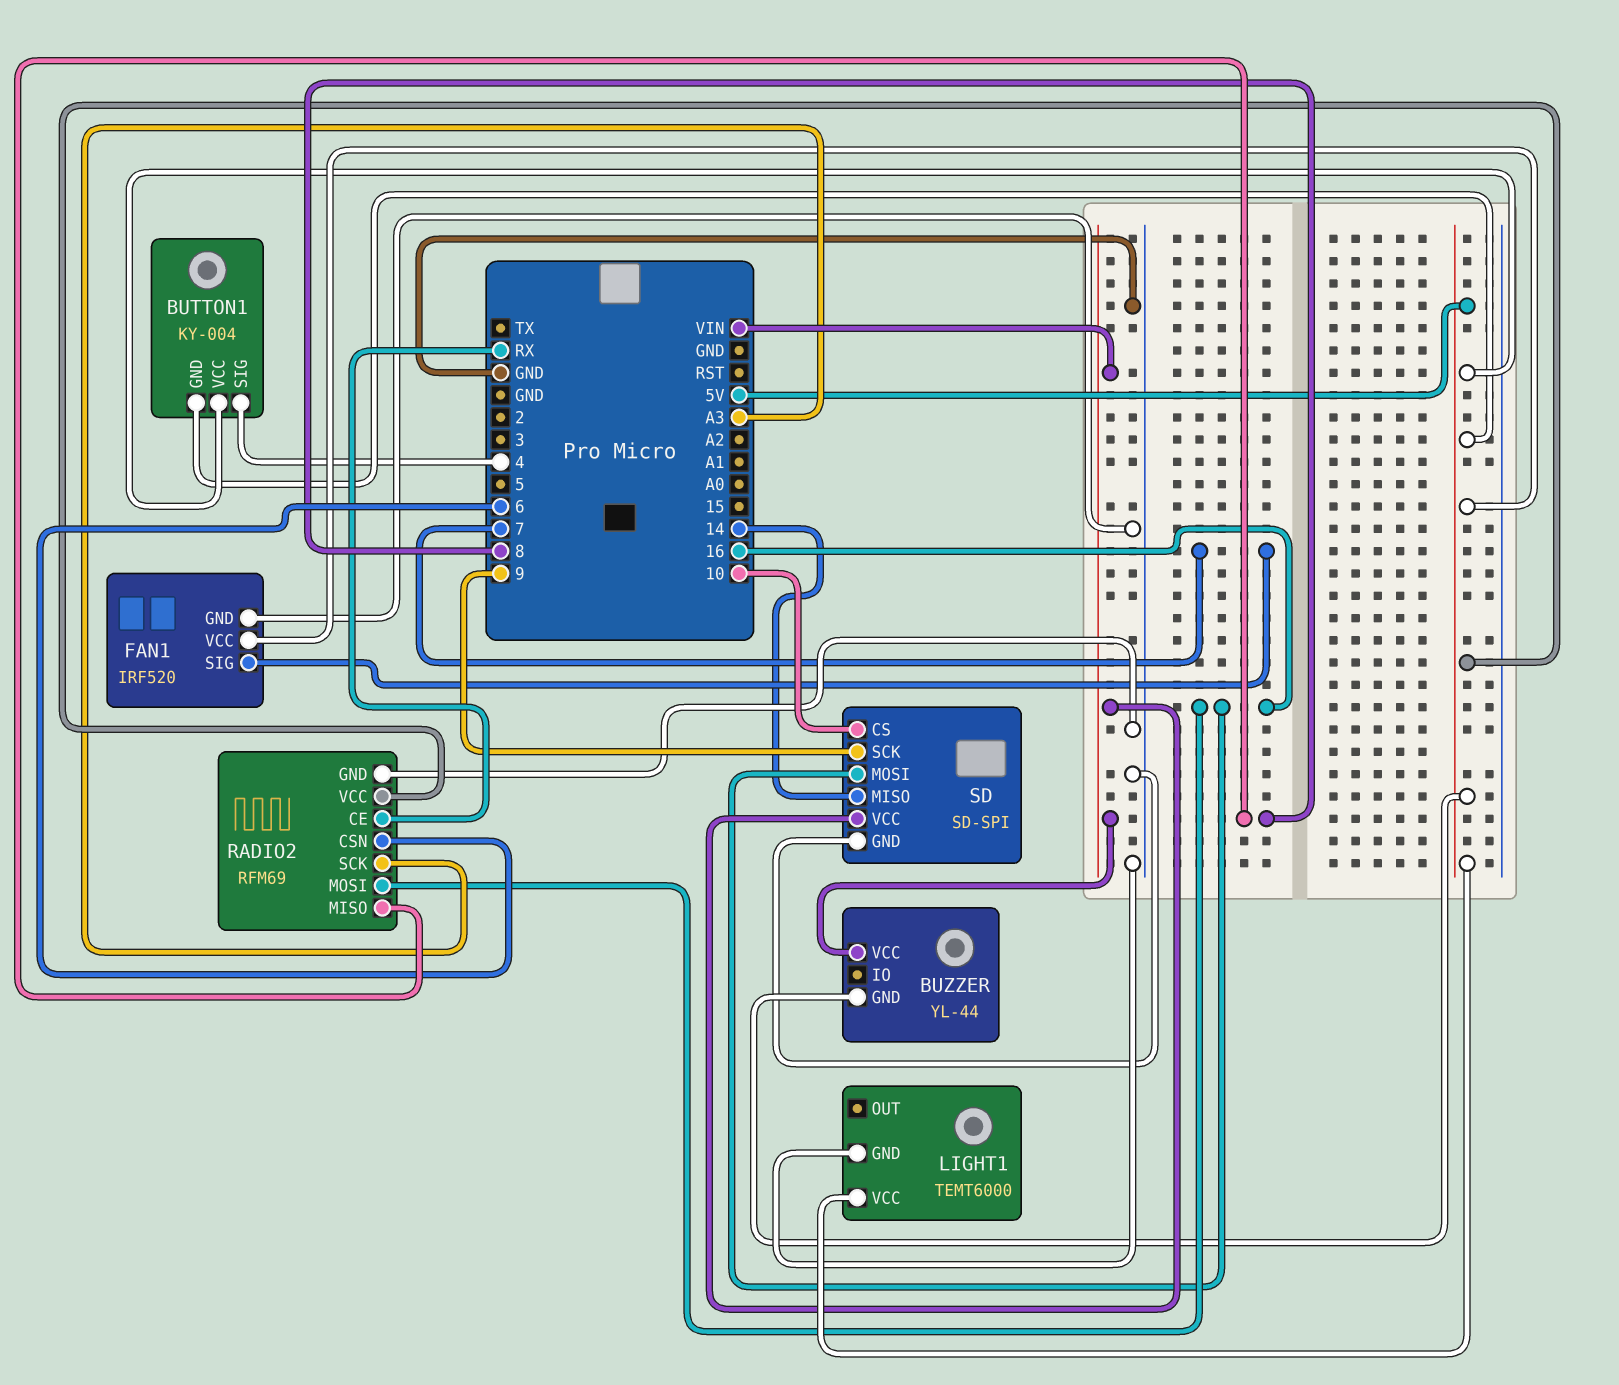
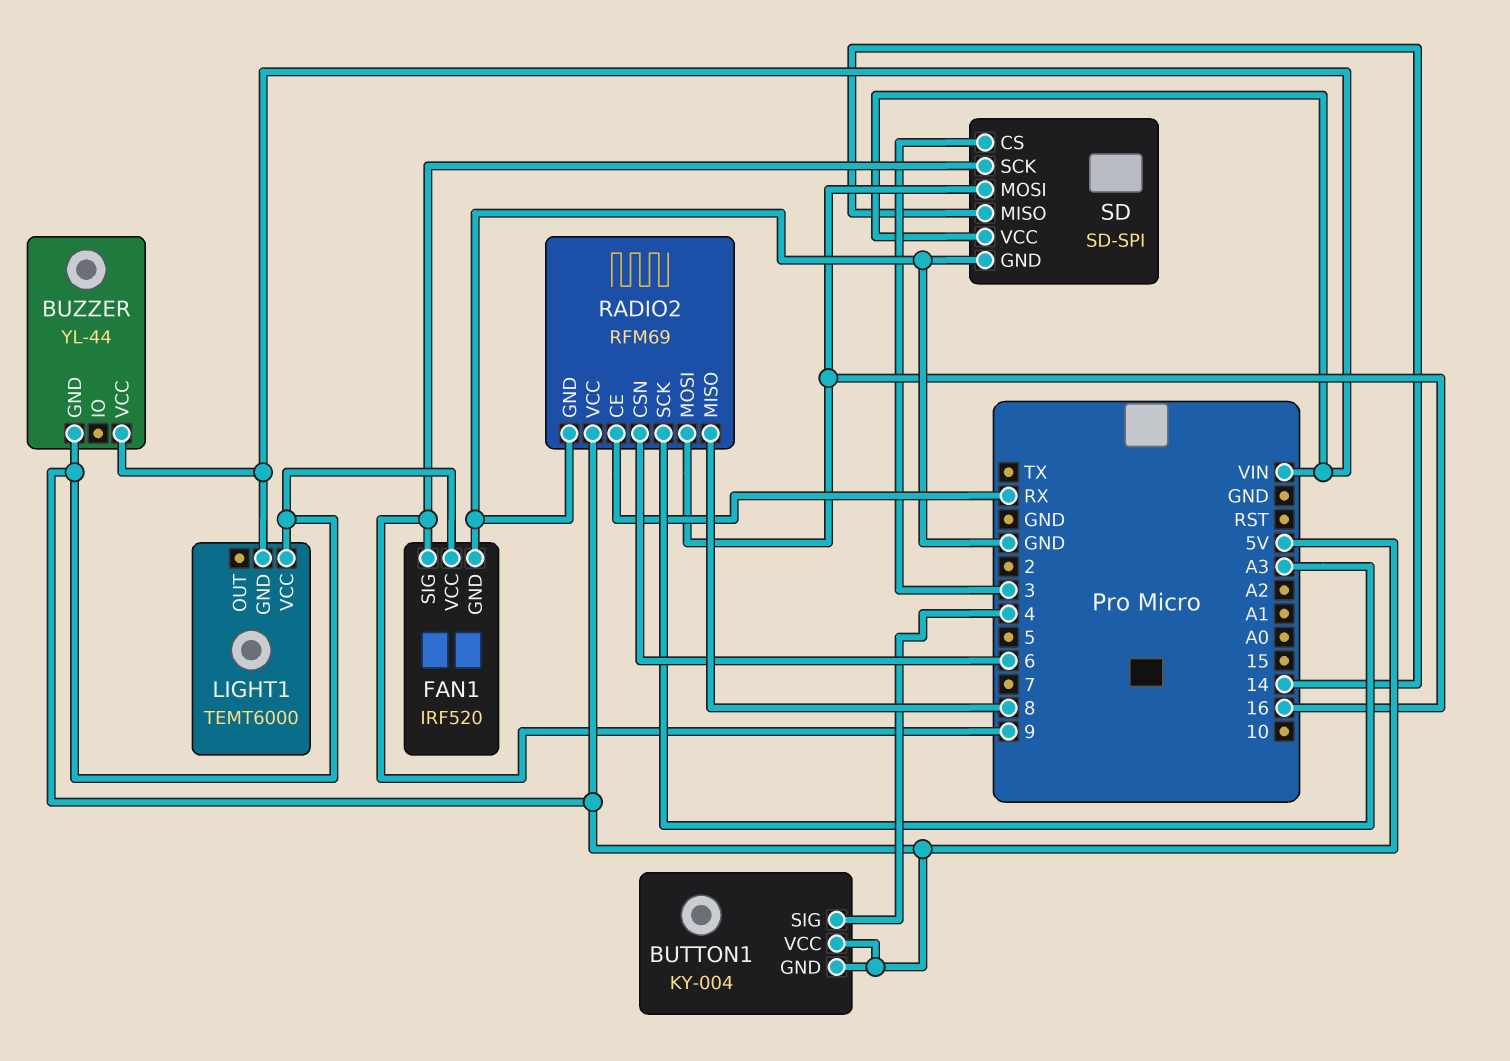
FAN1 pin SIG: 7 -> 9
LIGHT1 pin GND: GND -> VIN
SD pin CS: 10 -> 3

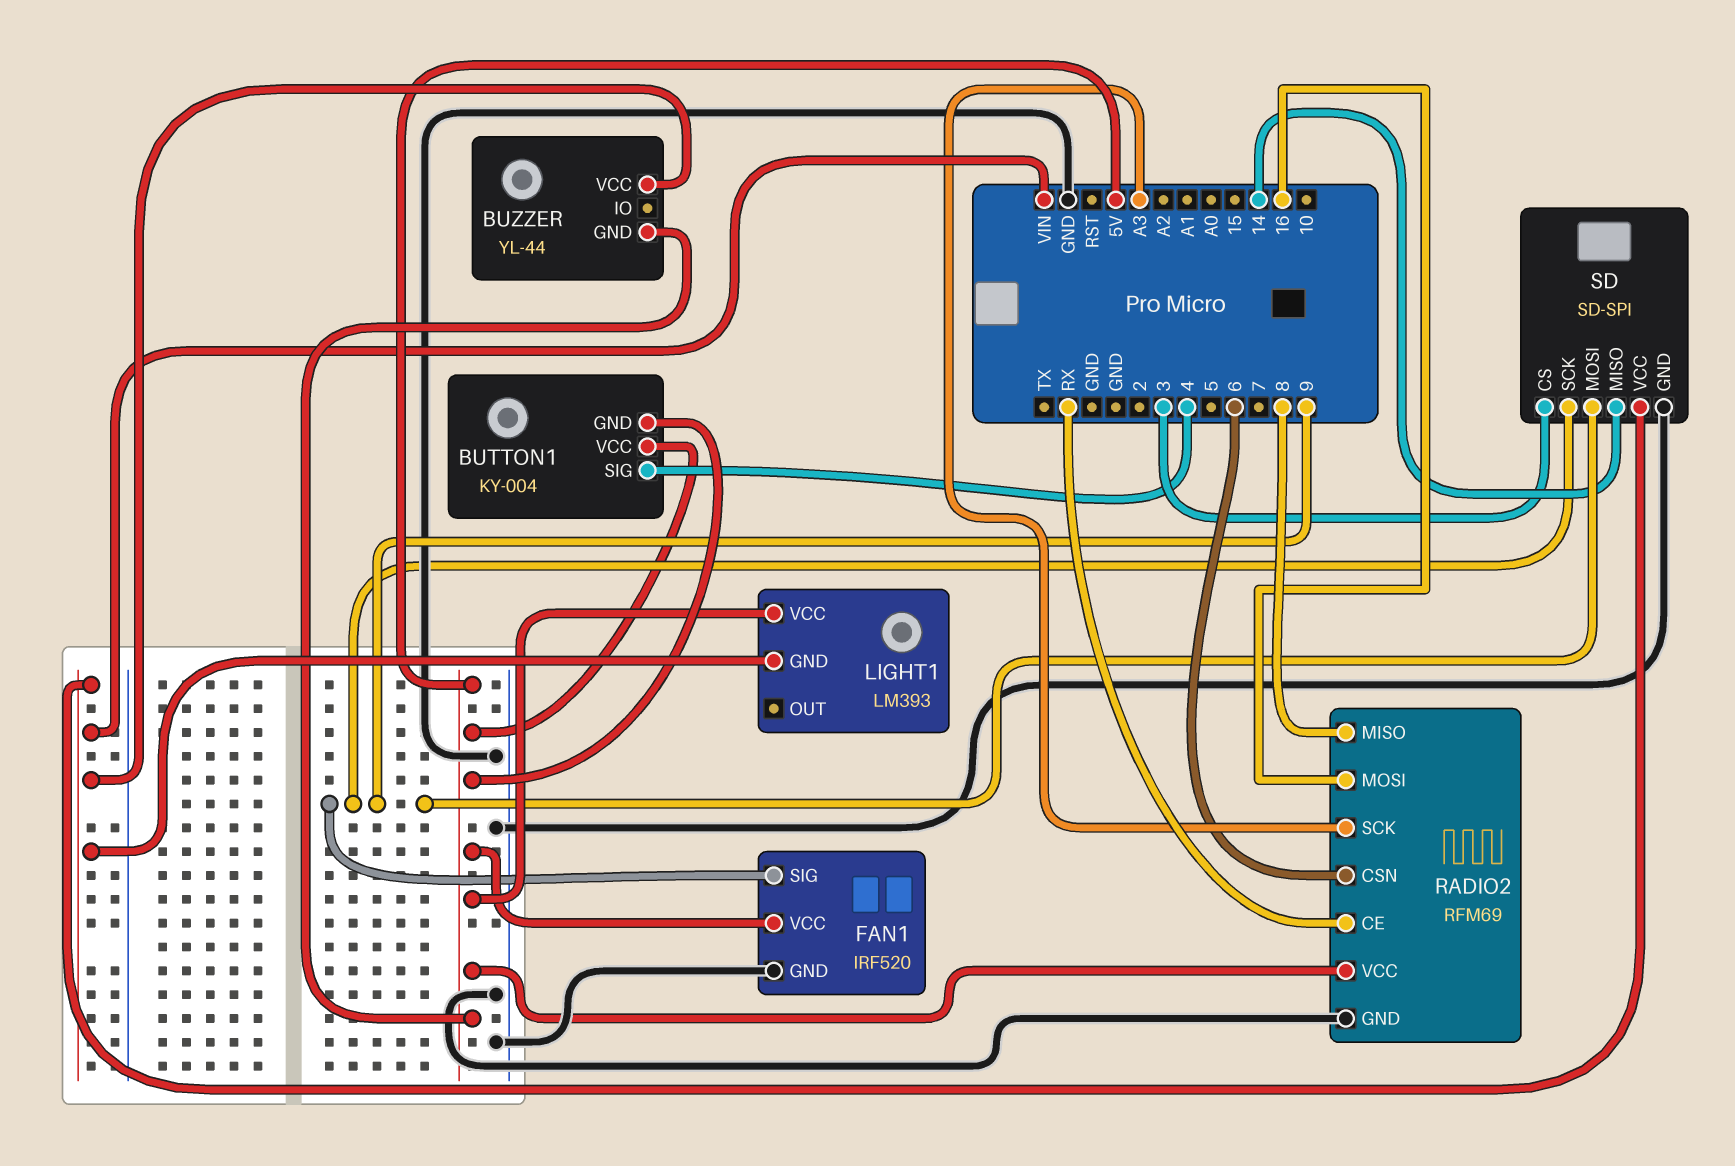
LIGHT1: TEMT6000 -> LM393
SD pin MOSI: 16 -> 9

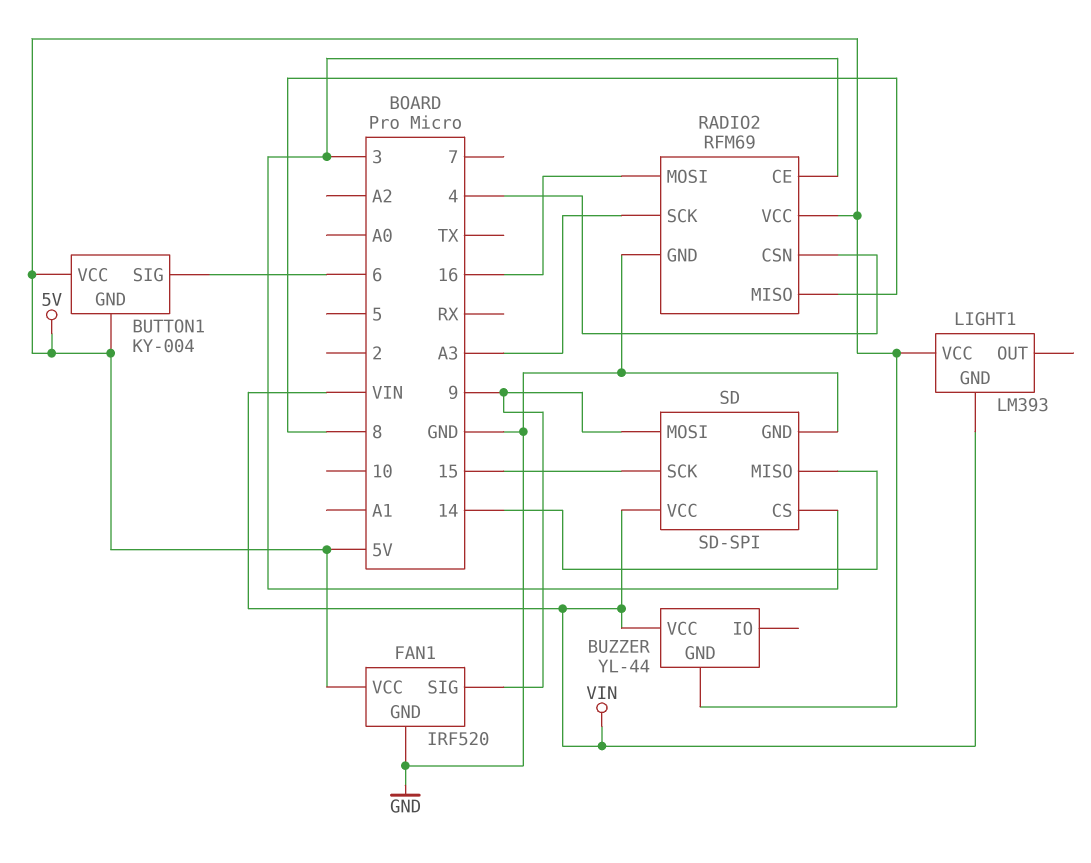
BUTTON1 pin SIG: 4 -> 6
RADIO2 pin CE: RX -> 3
RADIO2 pin CSN: 6 -> 4
SD pin SCK: 9 -> 15

